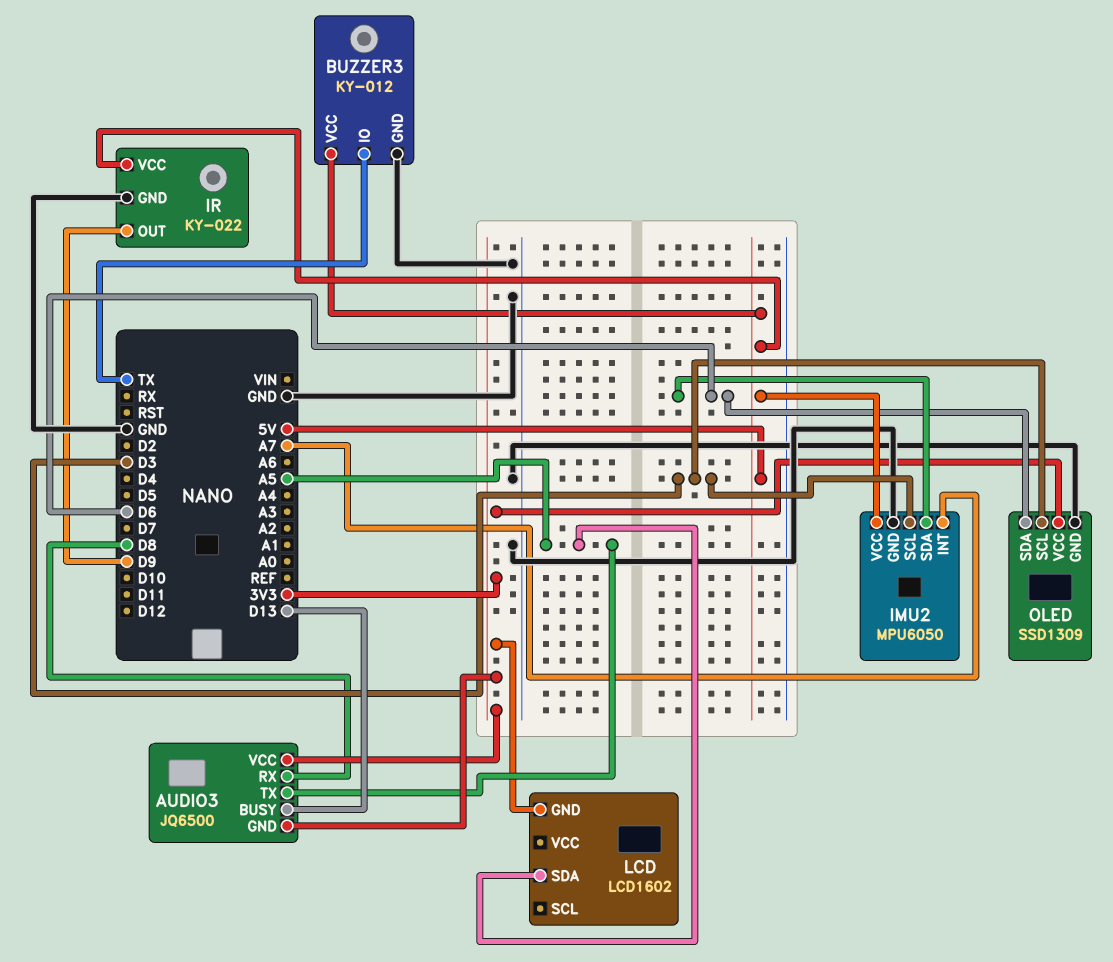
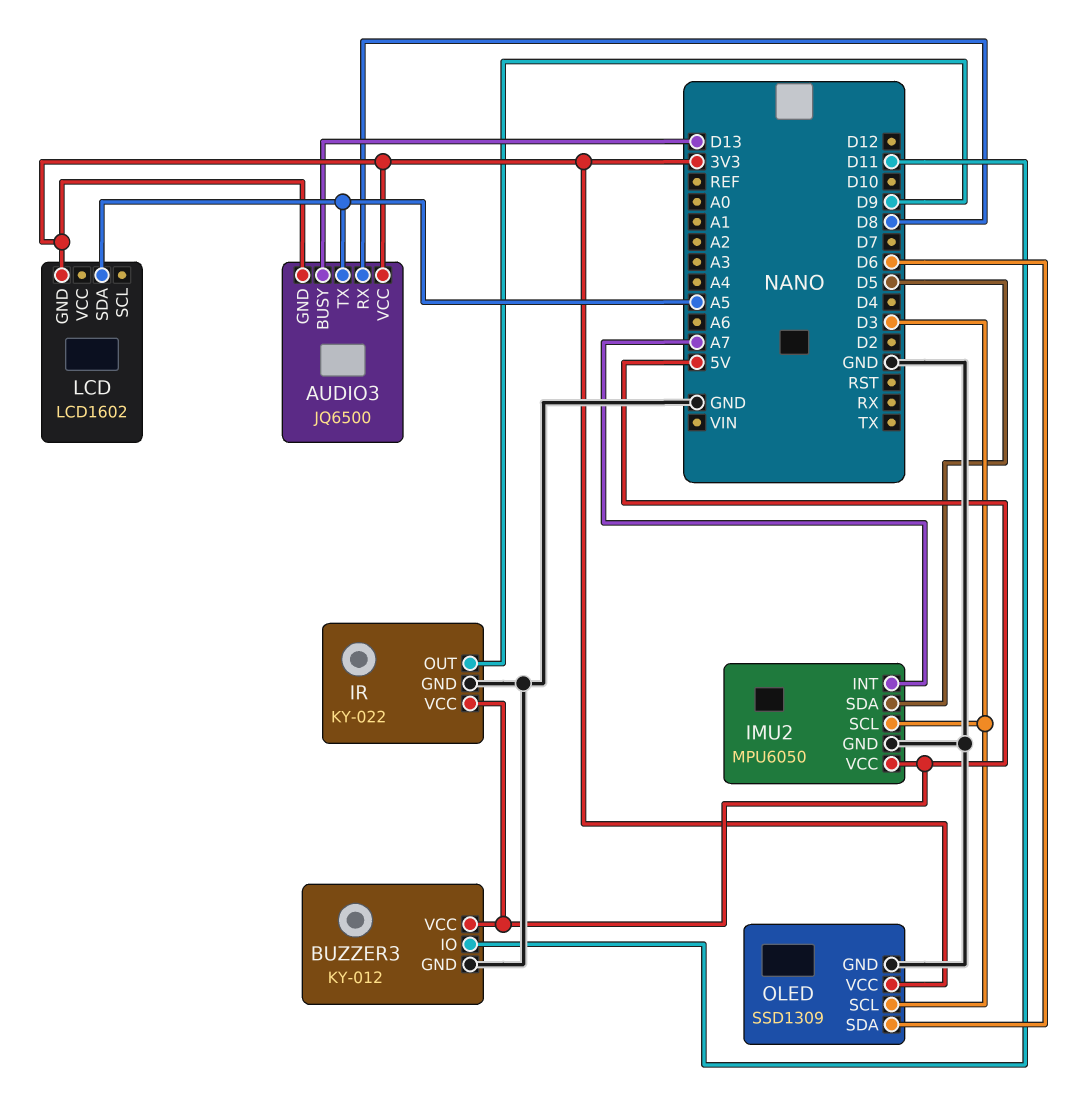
BUZZER3 pin IO: TX -> D11
IMU2 pin SDA: D6 -> D5

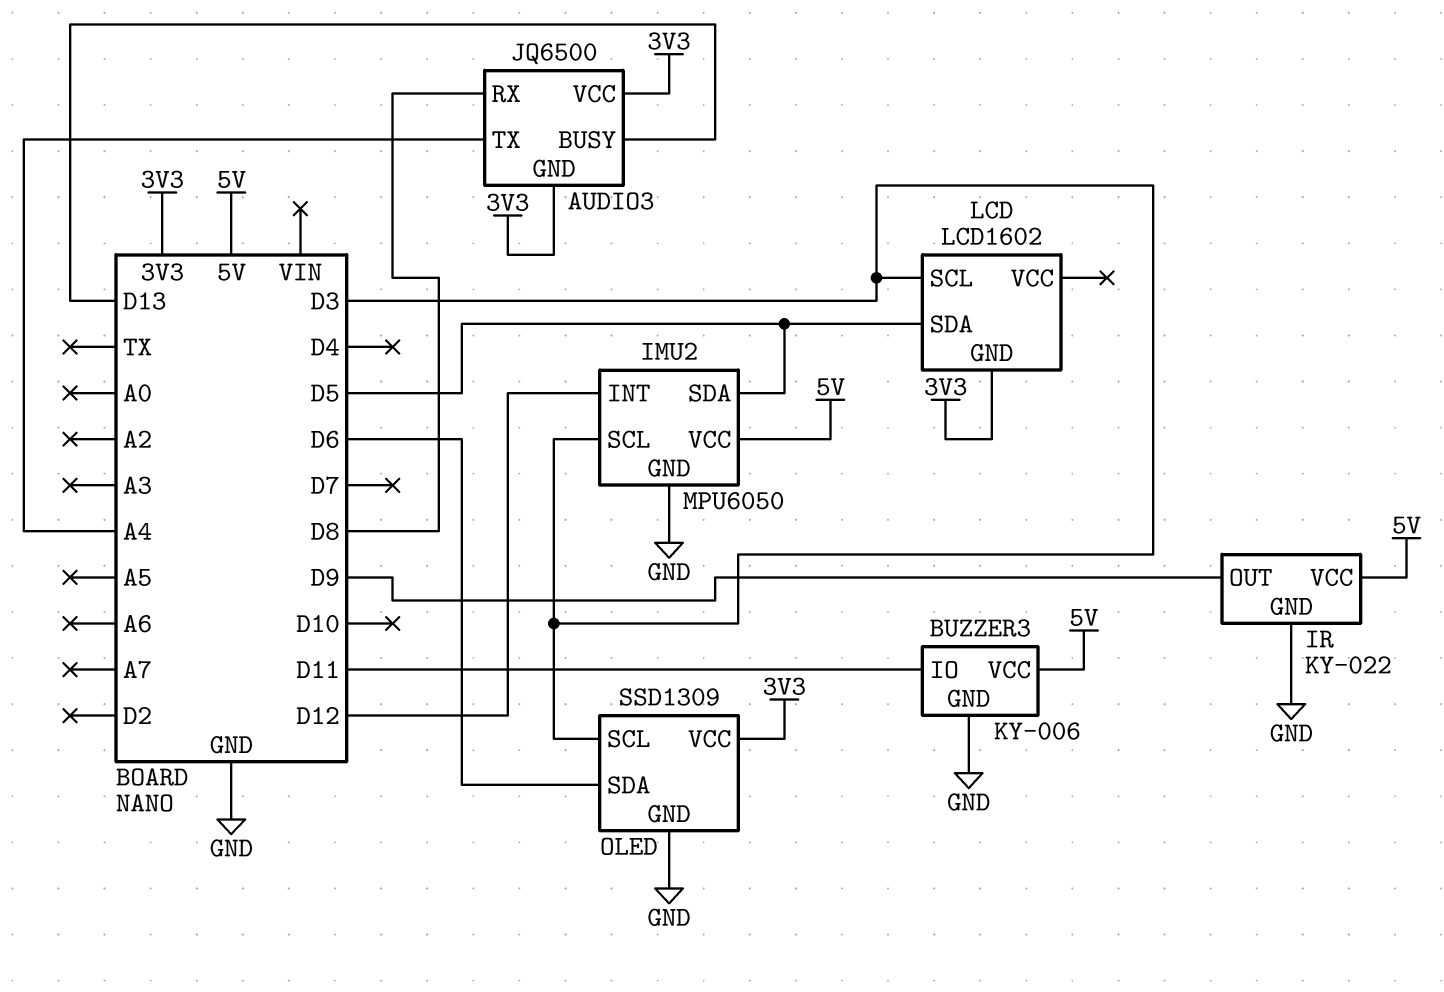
AUDIO3 pin TX: A5 -> A4
BUZZER3: KY-012 -> KY-006
IMU2 pin INT: A7 -> D12
LCD pin SCL: none -> D3
LCD pin SDA: A5 -> D5

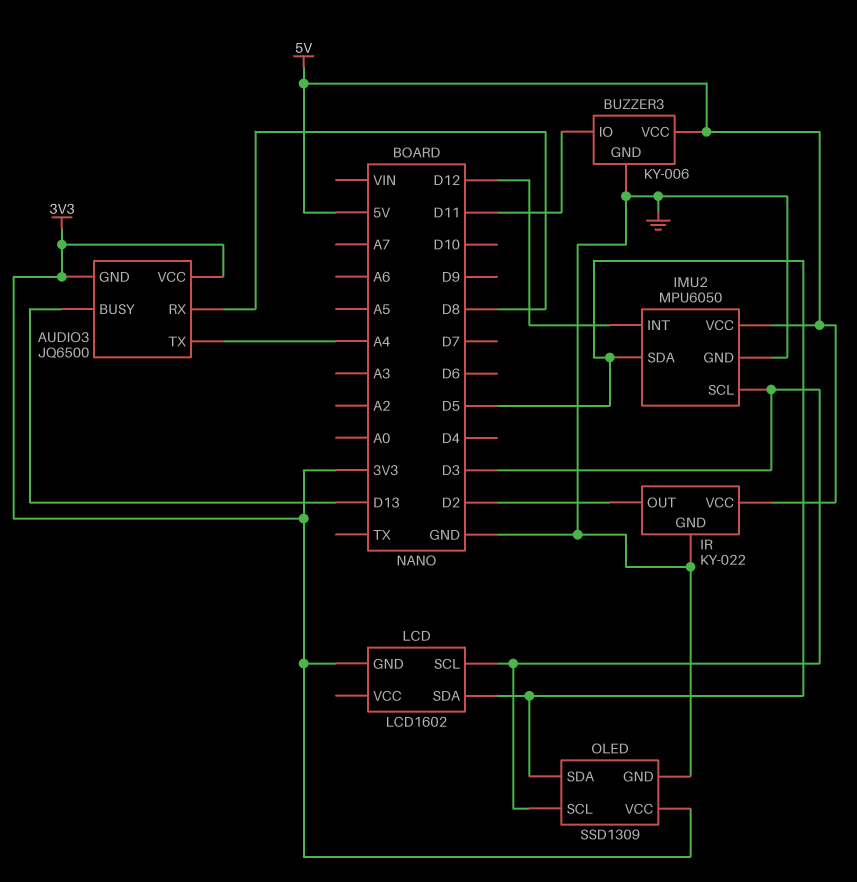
IR pin OUT: D9 -> D2
OLED pin SDA: D6 -> D5

